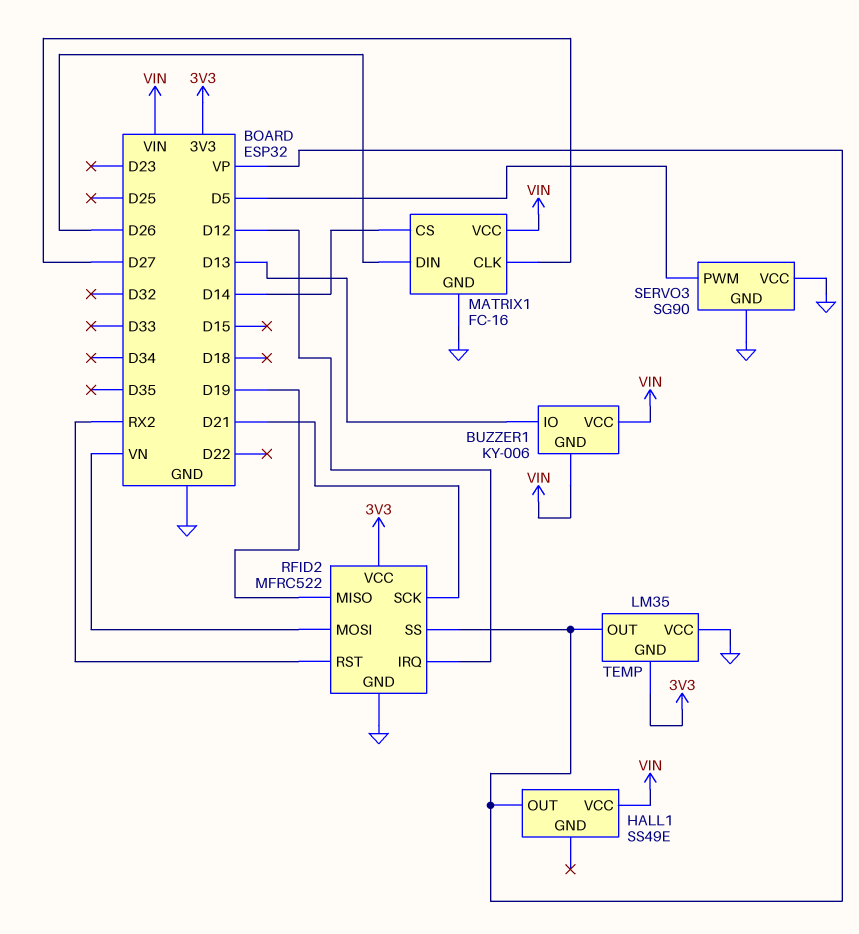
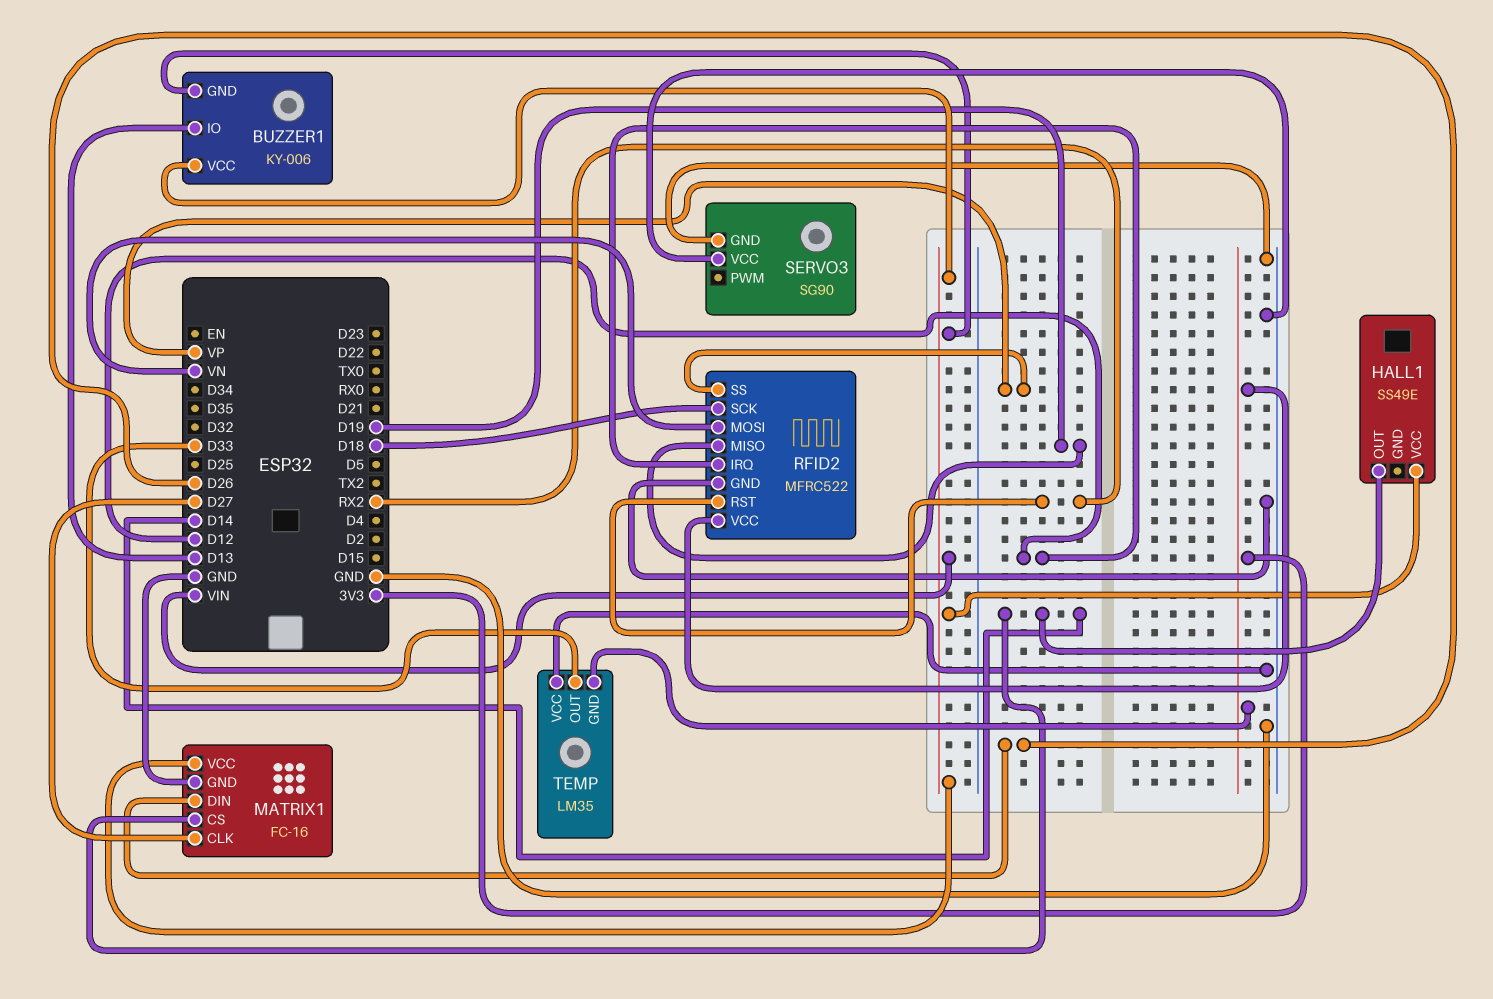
HALL1 pin OUT: VP -> D14
RFID2 pin SCK: D21 -> D18
SERVO3 pin PWM: D5 -> none
TEMP pin OUT: VP -> D33

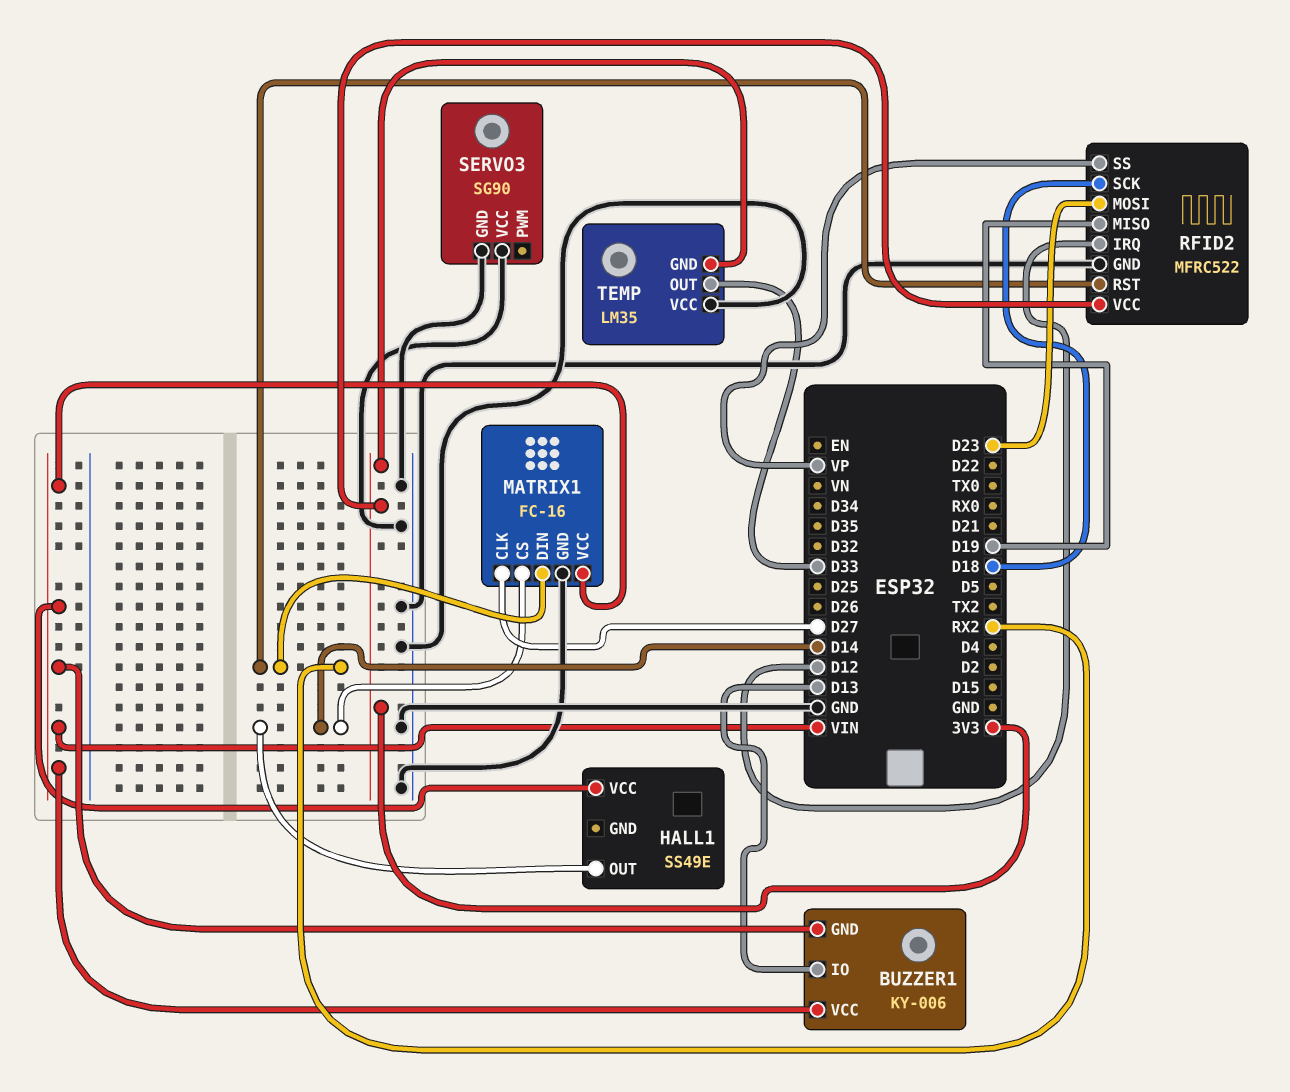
MATRIX1 pin DIN: D26 -> RX2
RFID2 pin MOSI: VN -> D23

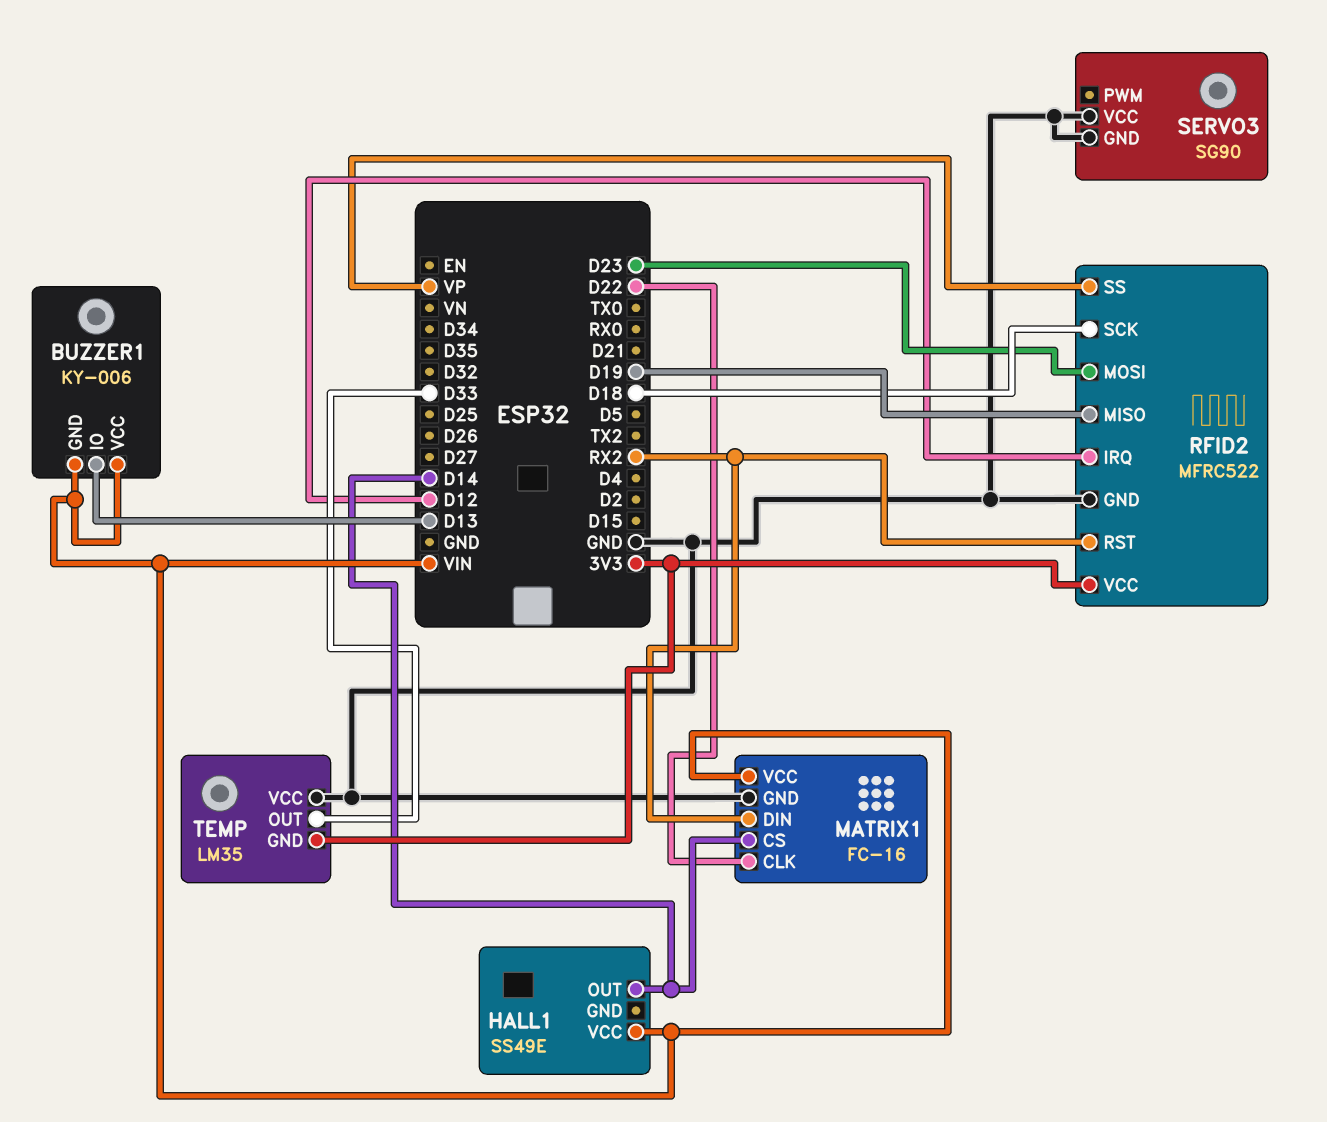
MATRIX1 pin CLK: D27 -> D22

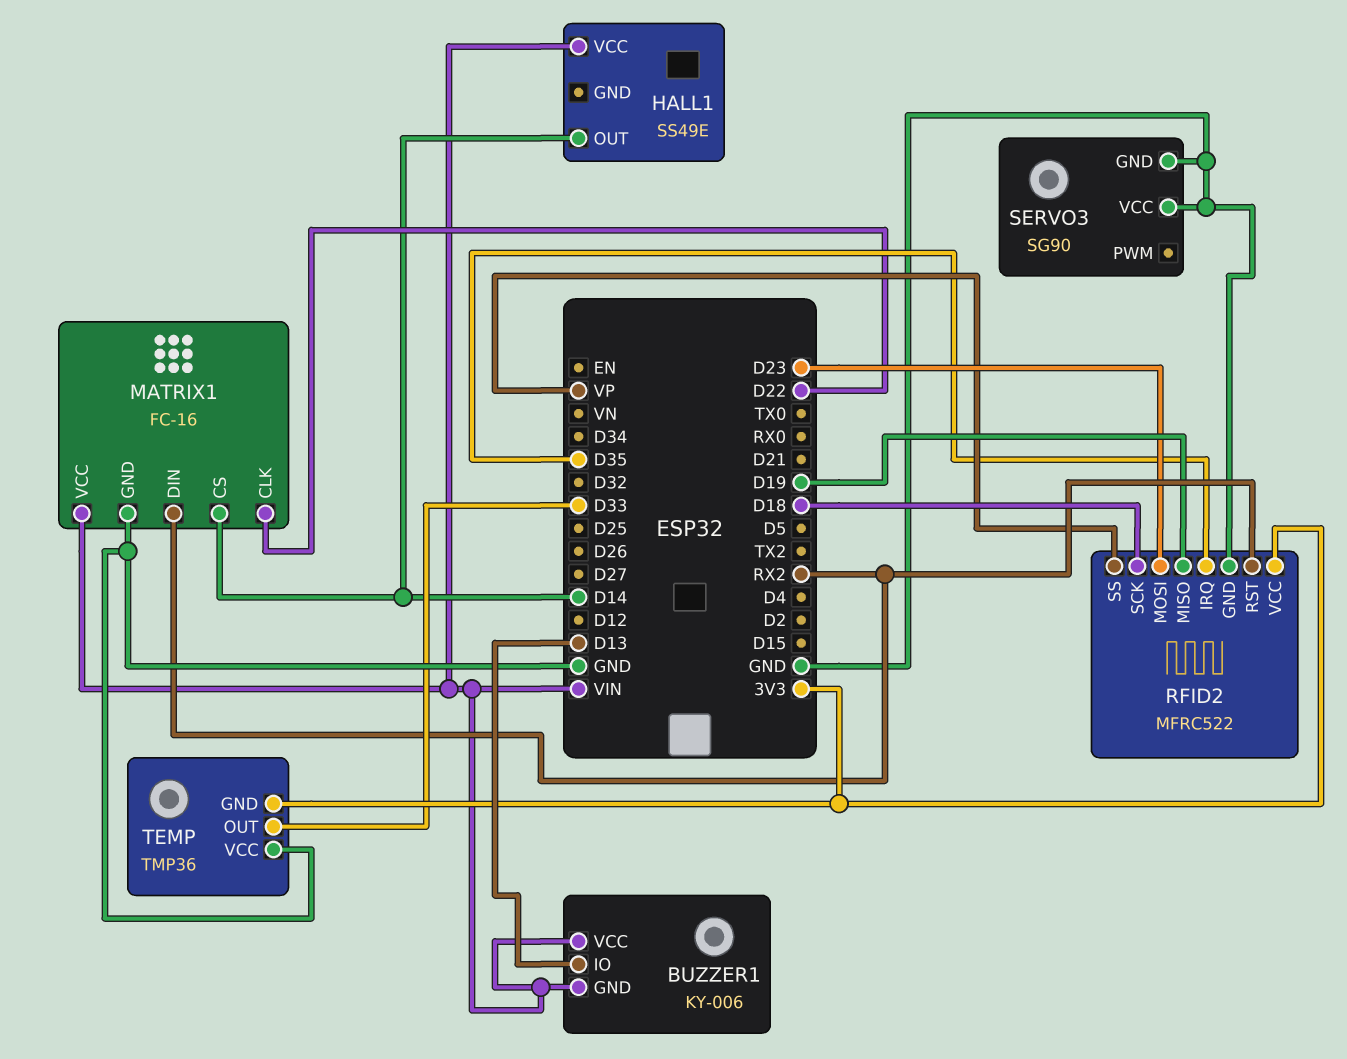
RFID2 pin IRQ: D12 -> D35
TEMP: LM35 -> TMP36

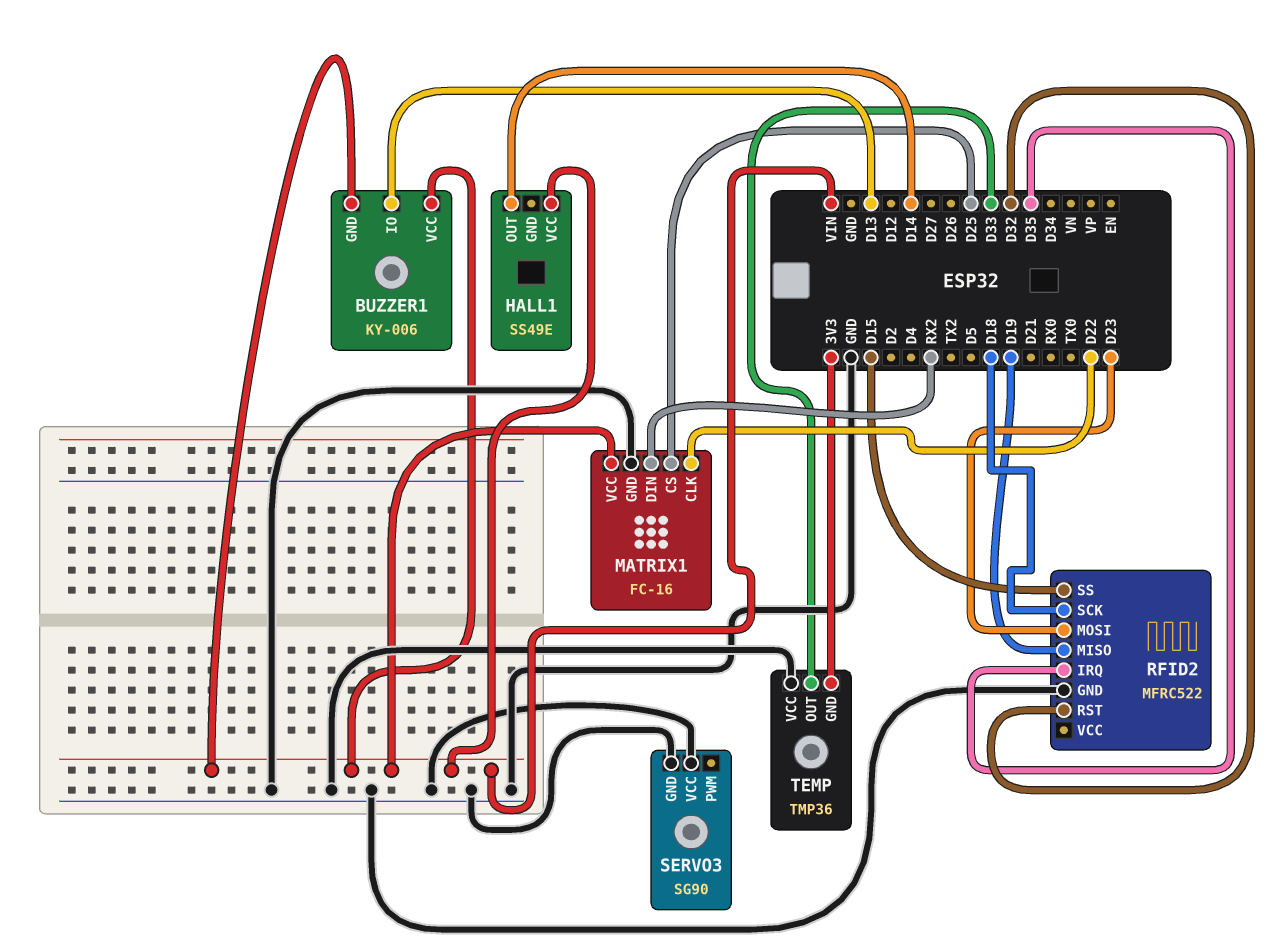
MATRIX1 pin CS: D14 -> D25
RFID2 pin RST: RX2 -> D32
RFID2 pin SS: VP -> D15
RFID2 pin VCC: 3V3 -> none

